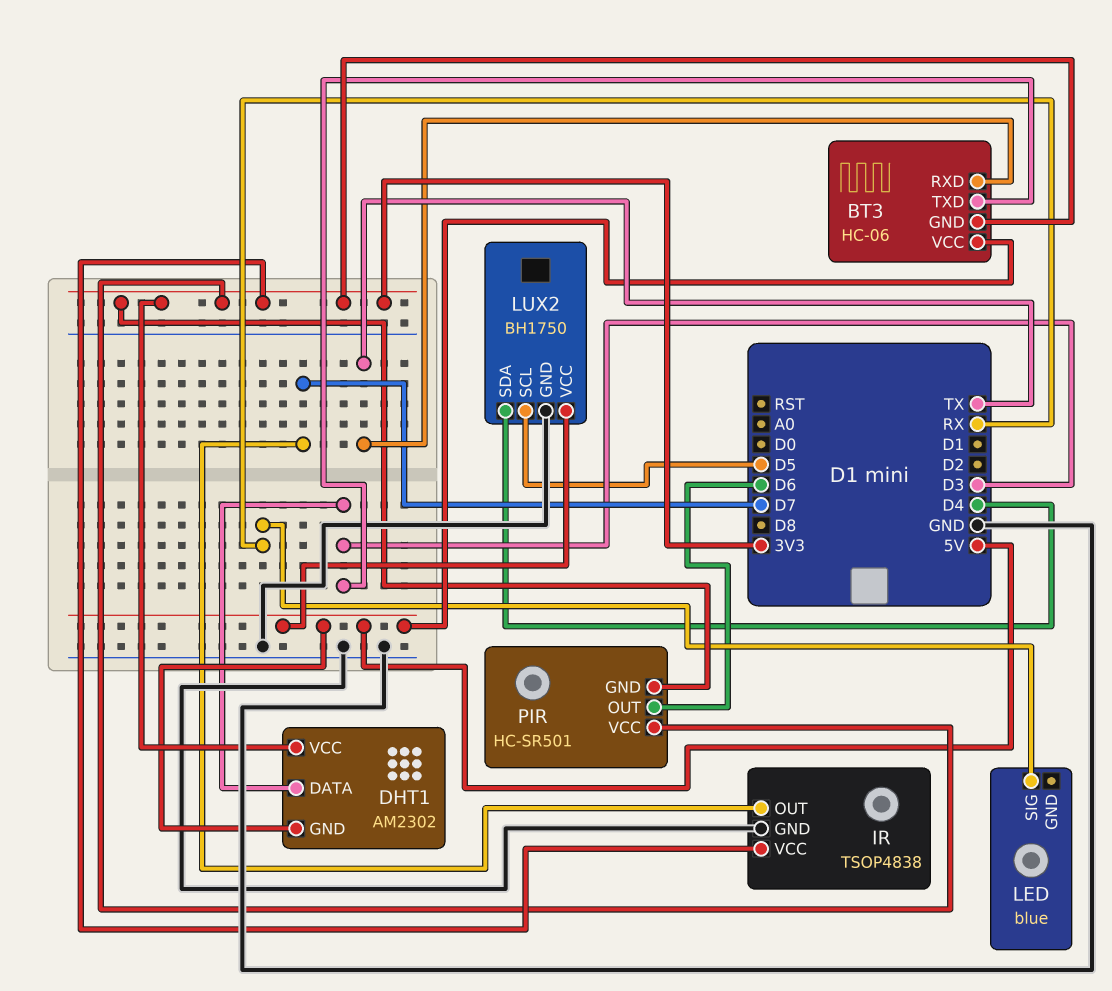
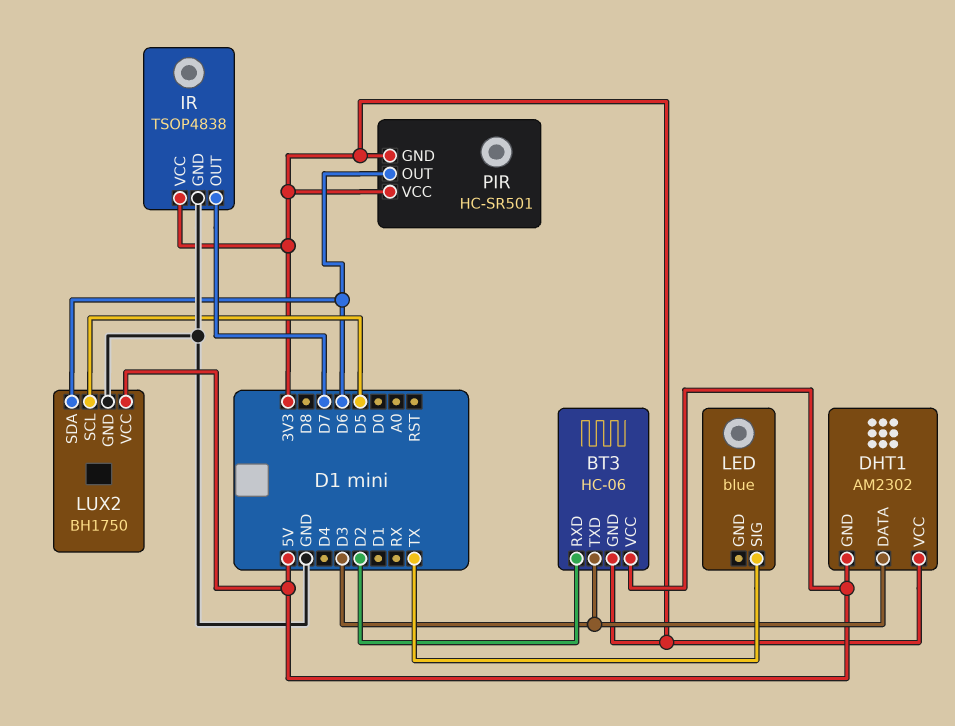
BT3 pin RXD: TX -> D2
LED pin SIG: RX -> TX
LUX2 pin SDA: D4 -> D6

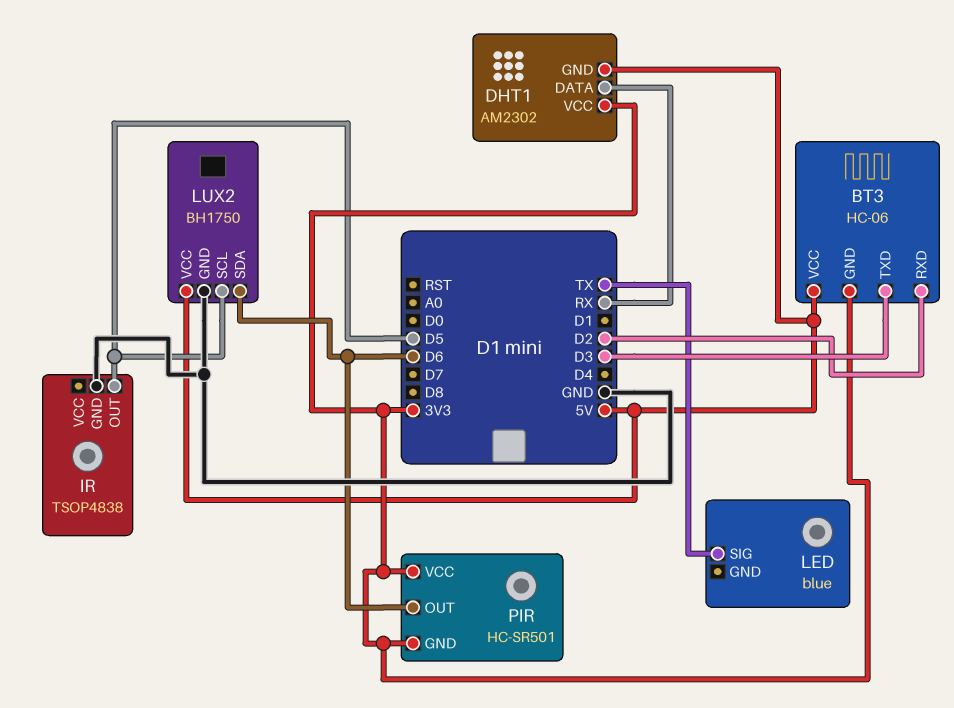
DHT1 pin DATA: D3 -> RX
IR pin OUT: D7 -> D5
IR pin VCC: 3V3 -> none

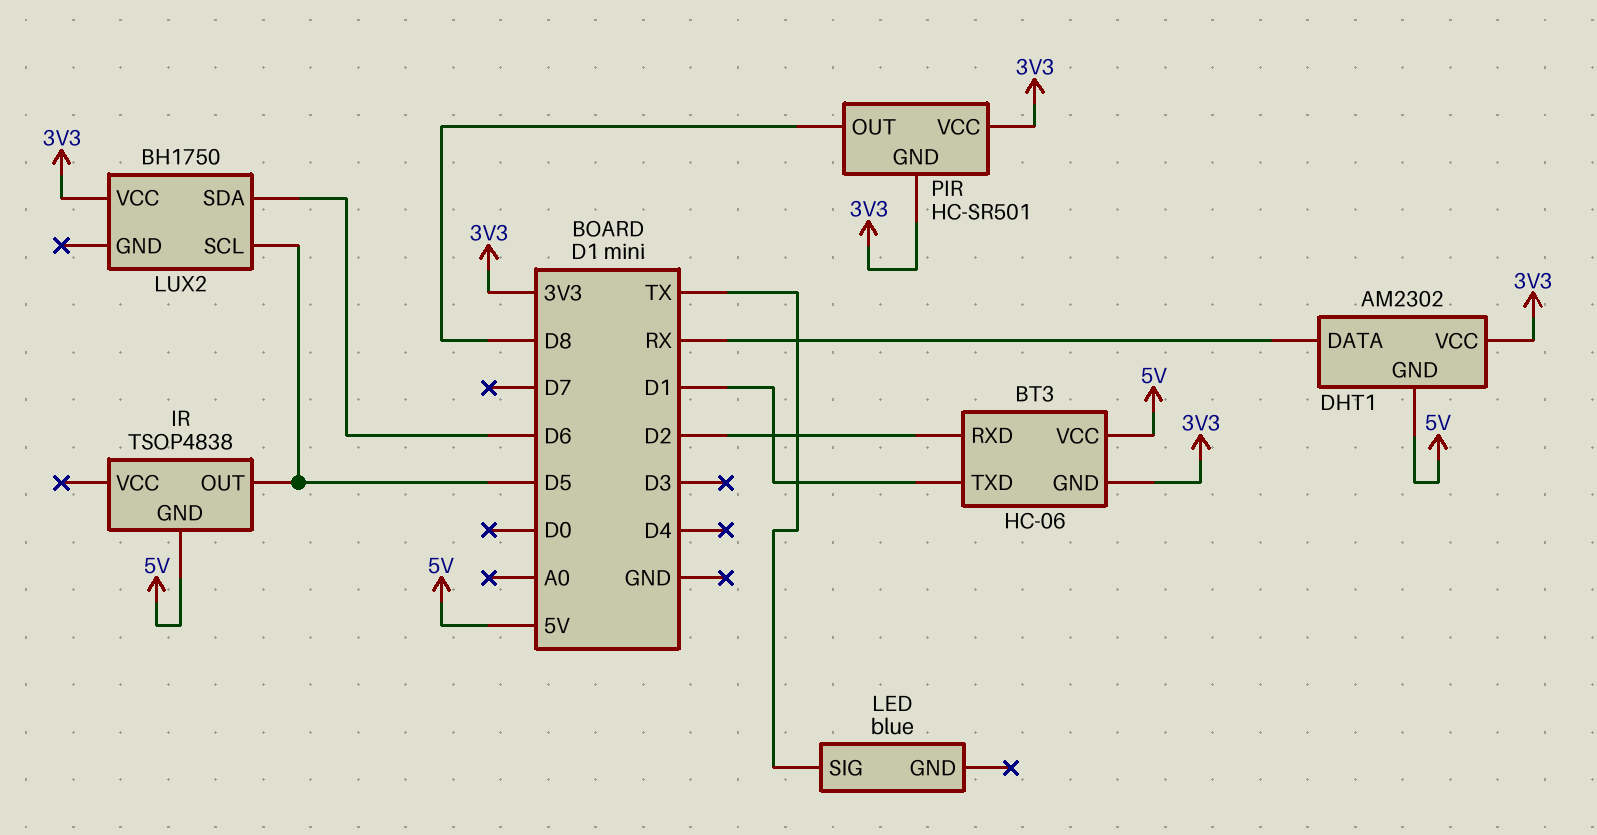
BT3 pin TXD: D3 -> D1
IR pin GND: GND -> 5V
LUX2 pin GND: GND -> none
LUX2 pin VCC: 5V -> 3V3
PIR pin OUT: D6 -> D8

